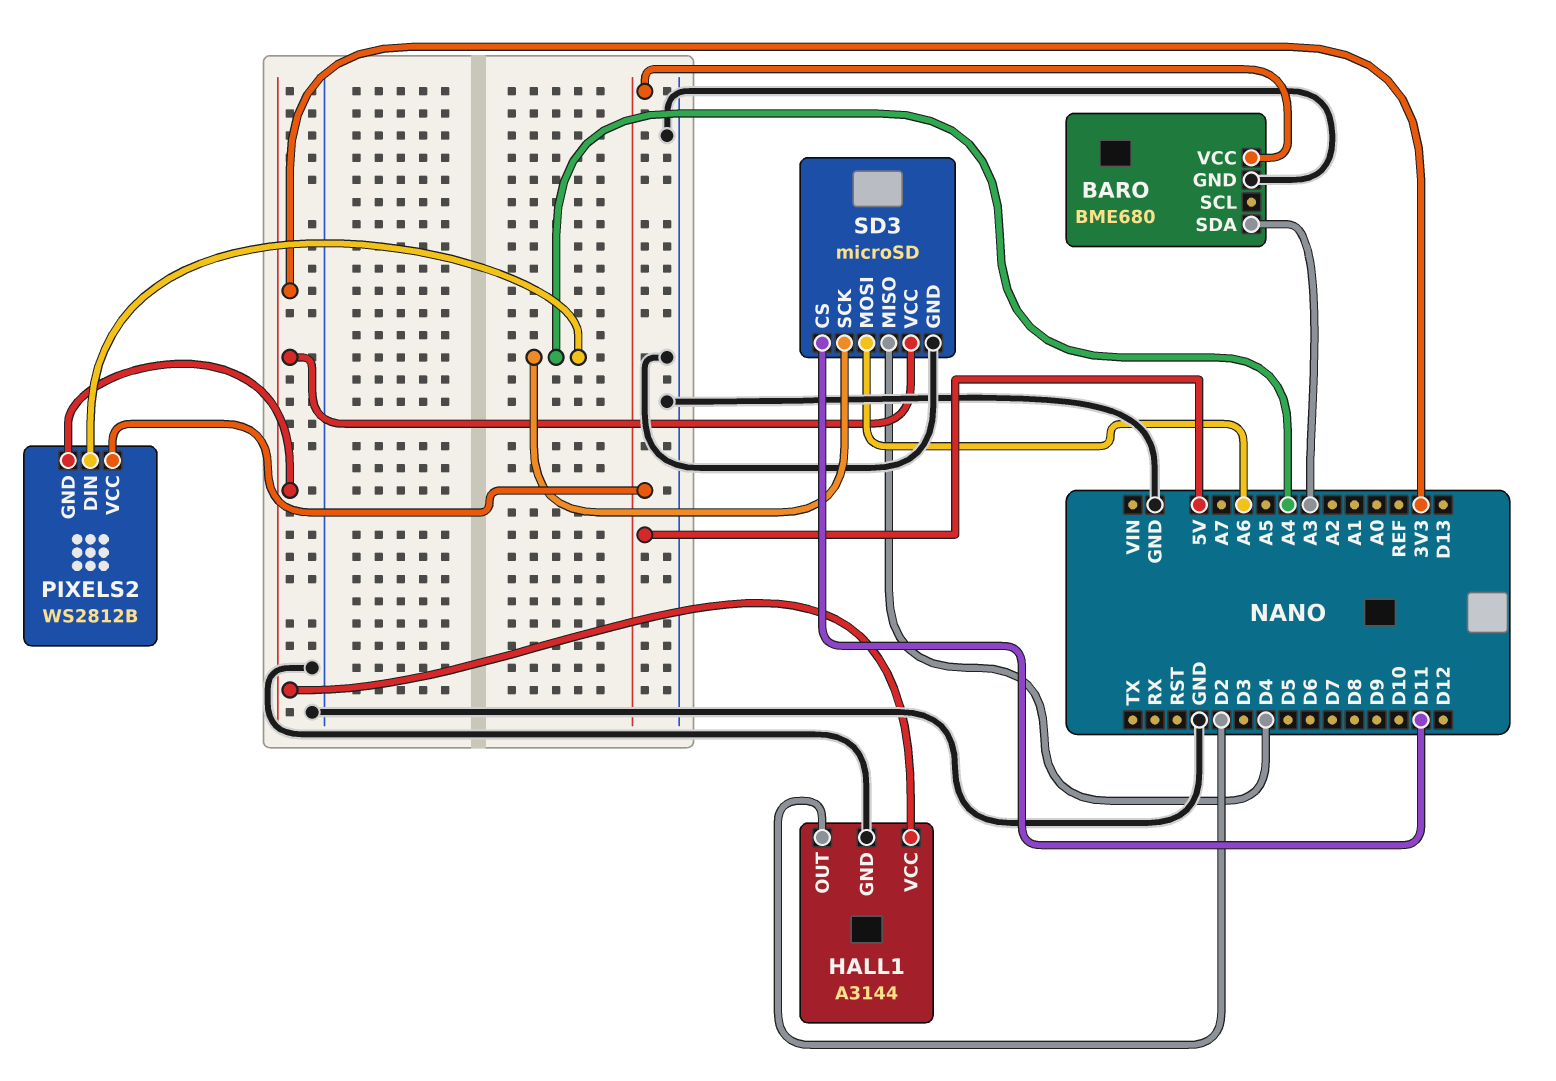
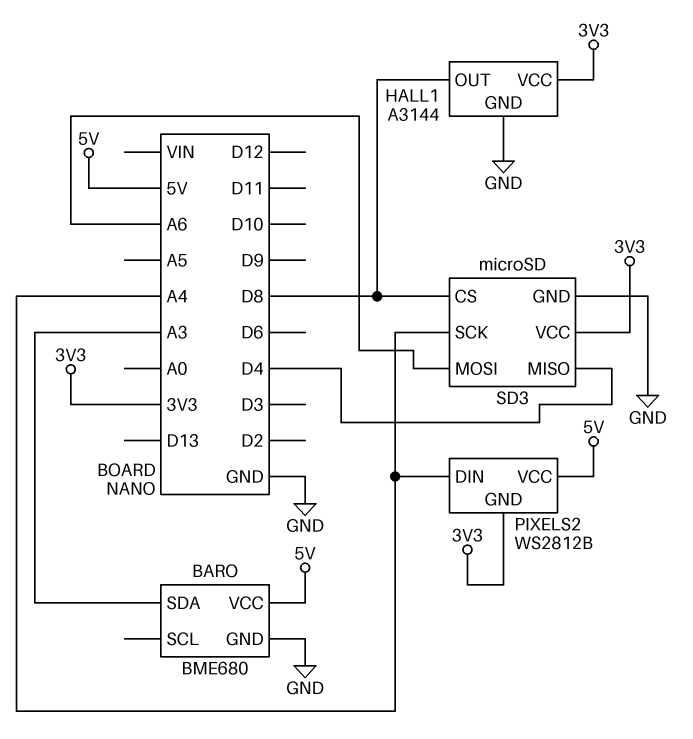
HALL1 pin OUT: D2 -> D8
SD3 pin CS: D11 -> D8

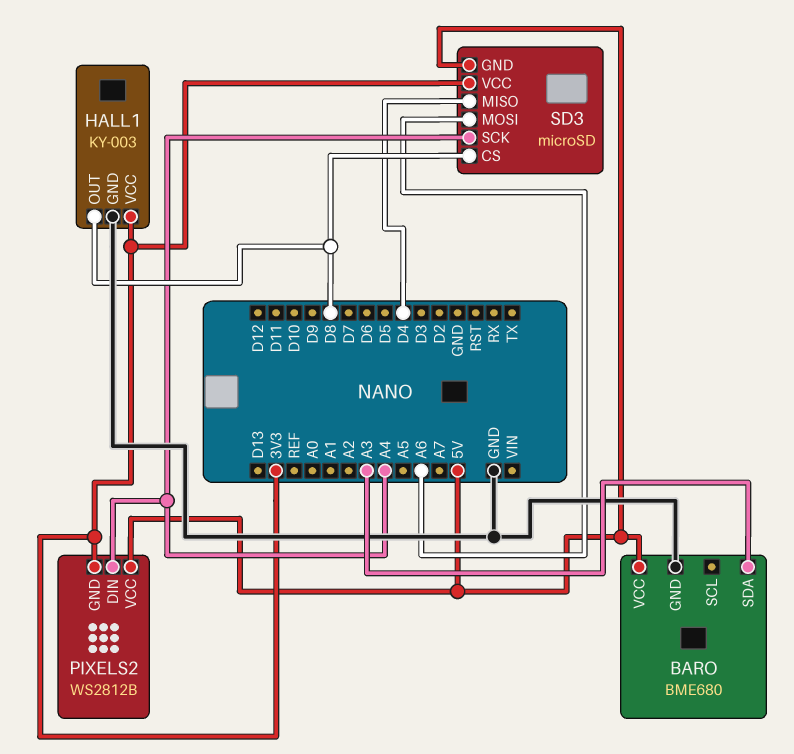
HALL1: A3144 -> KY-003
SD3 pin GND: GND -> 5V

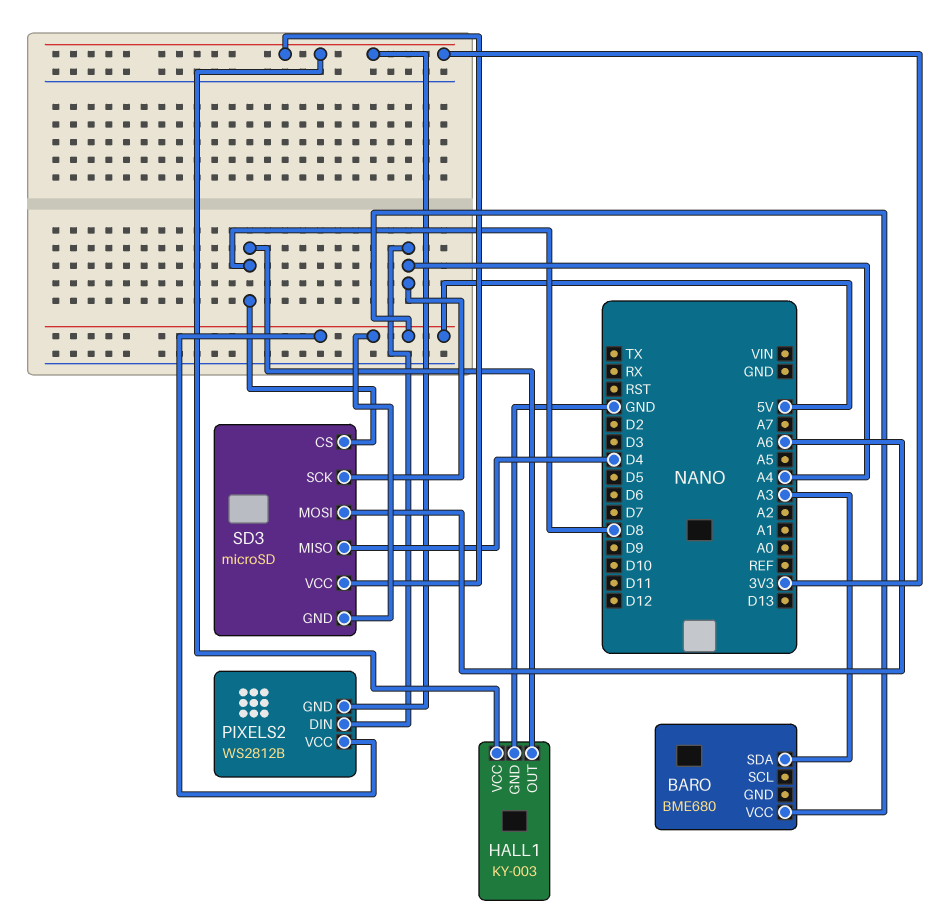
BARO pin GND: GND -> none

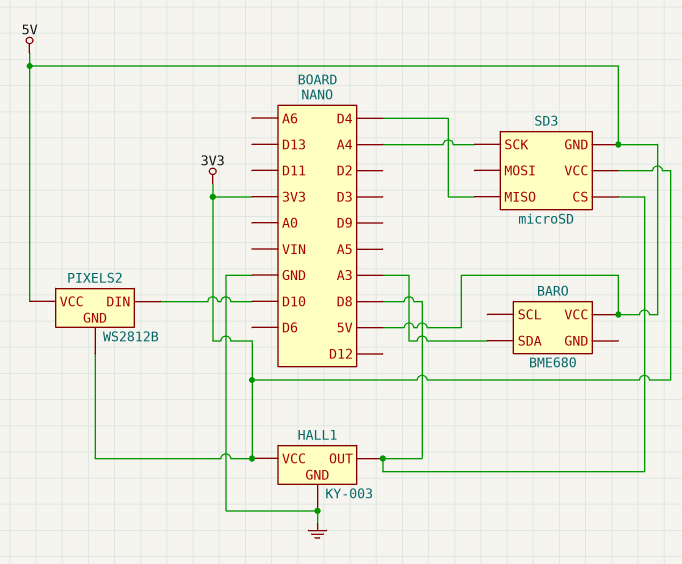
PIXELS2 pin DIN: A4 -> D10
SD3 pin MOSI: A6 -> none

